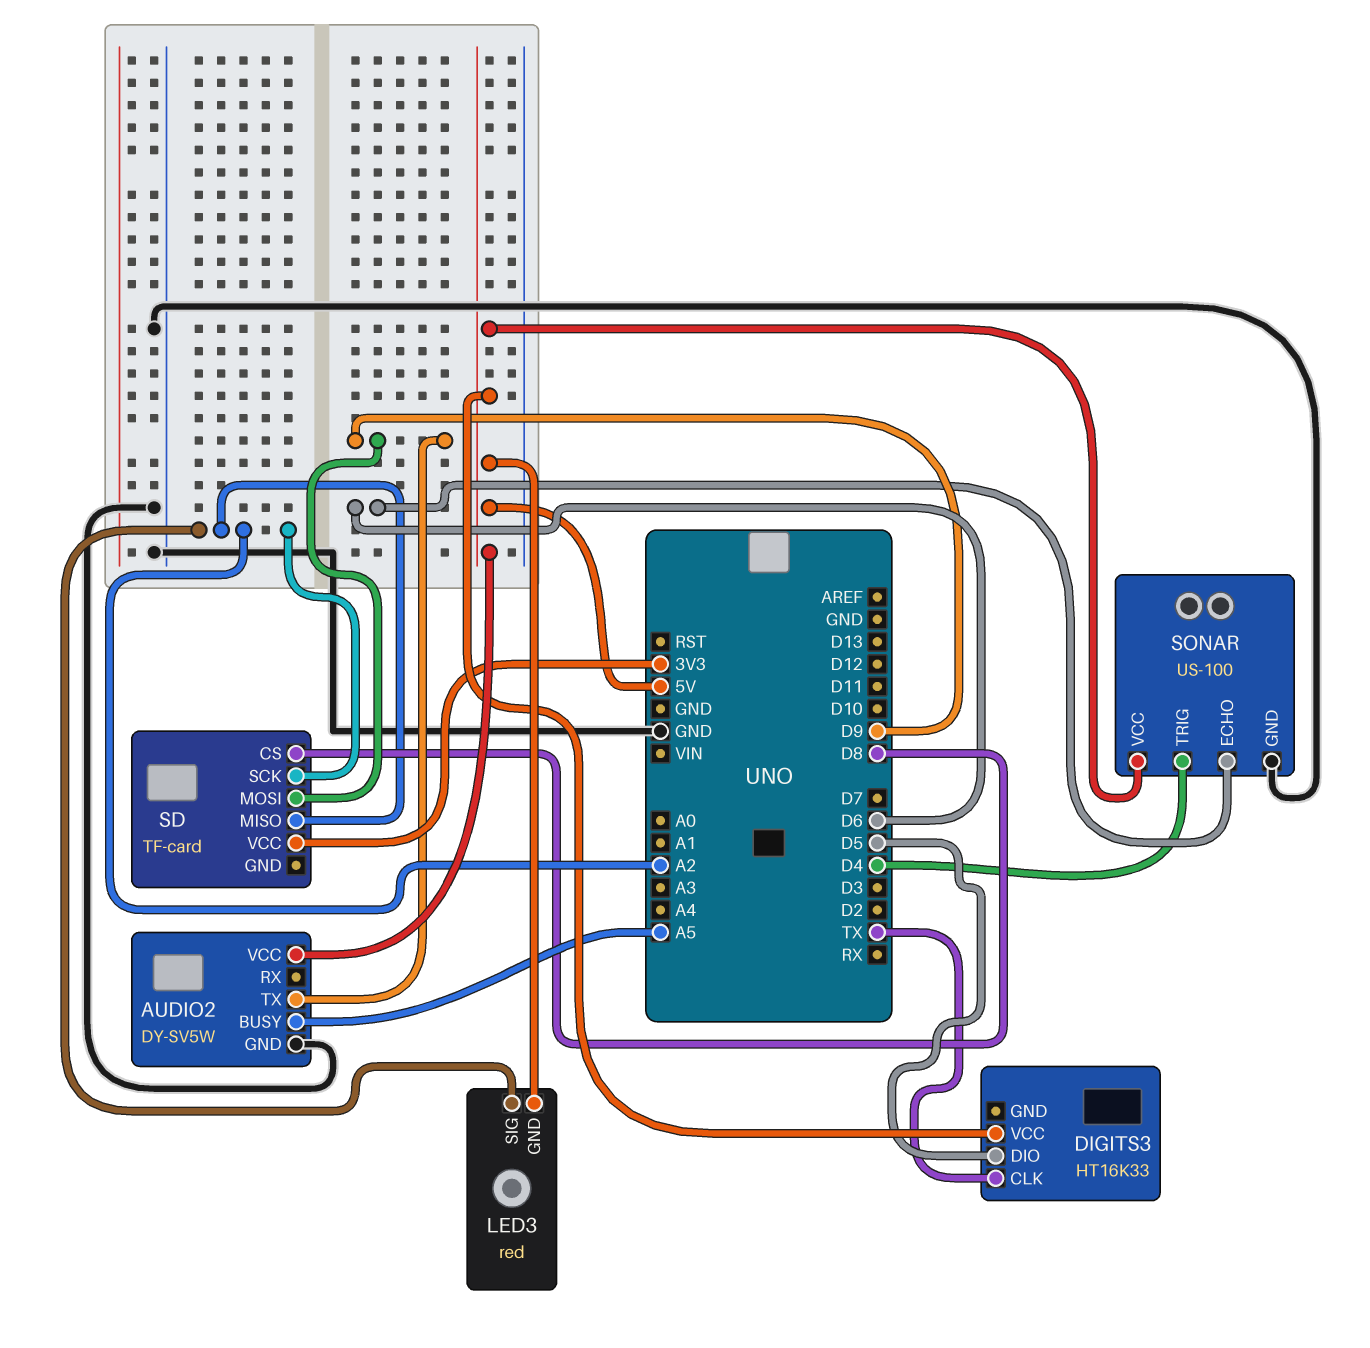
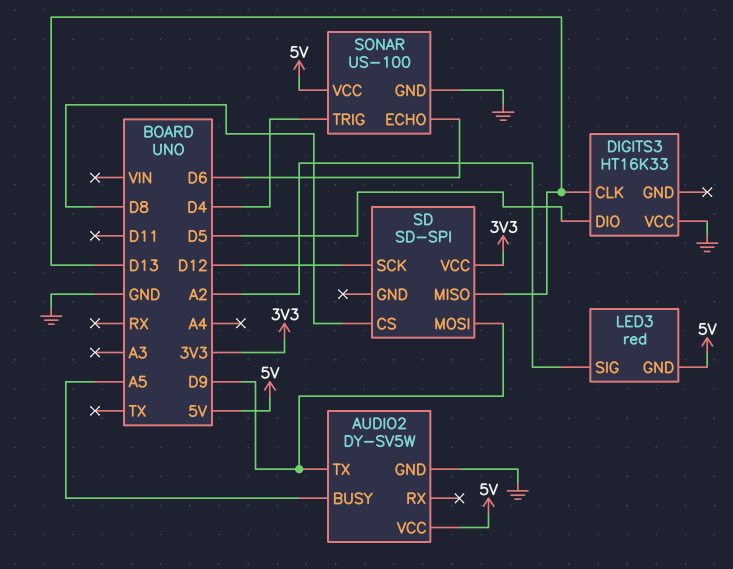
DIGITS3 pin CLK: TX -> D13
DIGITS3 pin VCC: 5V -> GND
SD: TF-card -> SD-SPI
SD pin MISO: A2 -> D13
SD pin SCK: A2 -> D12

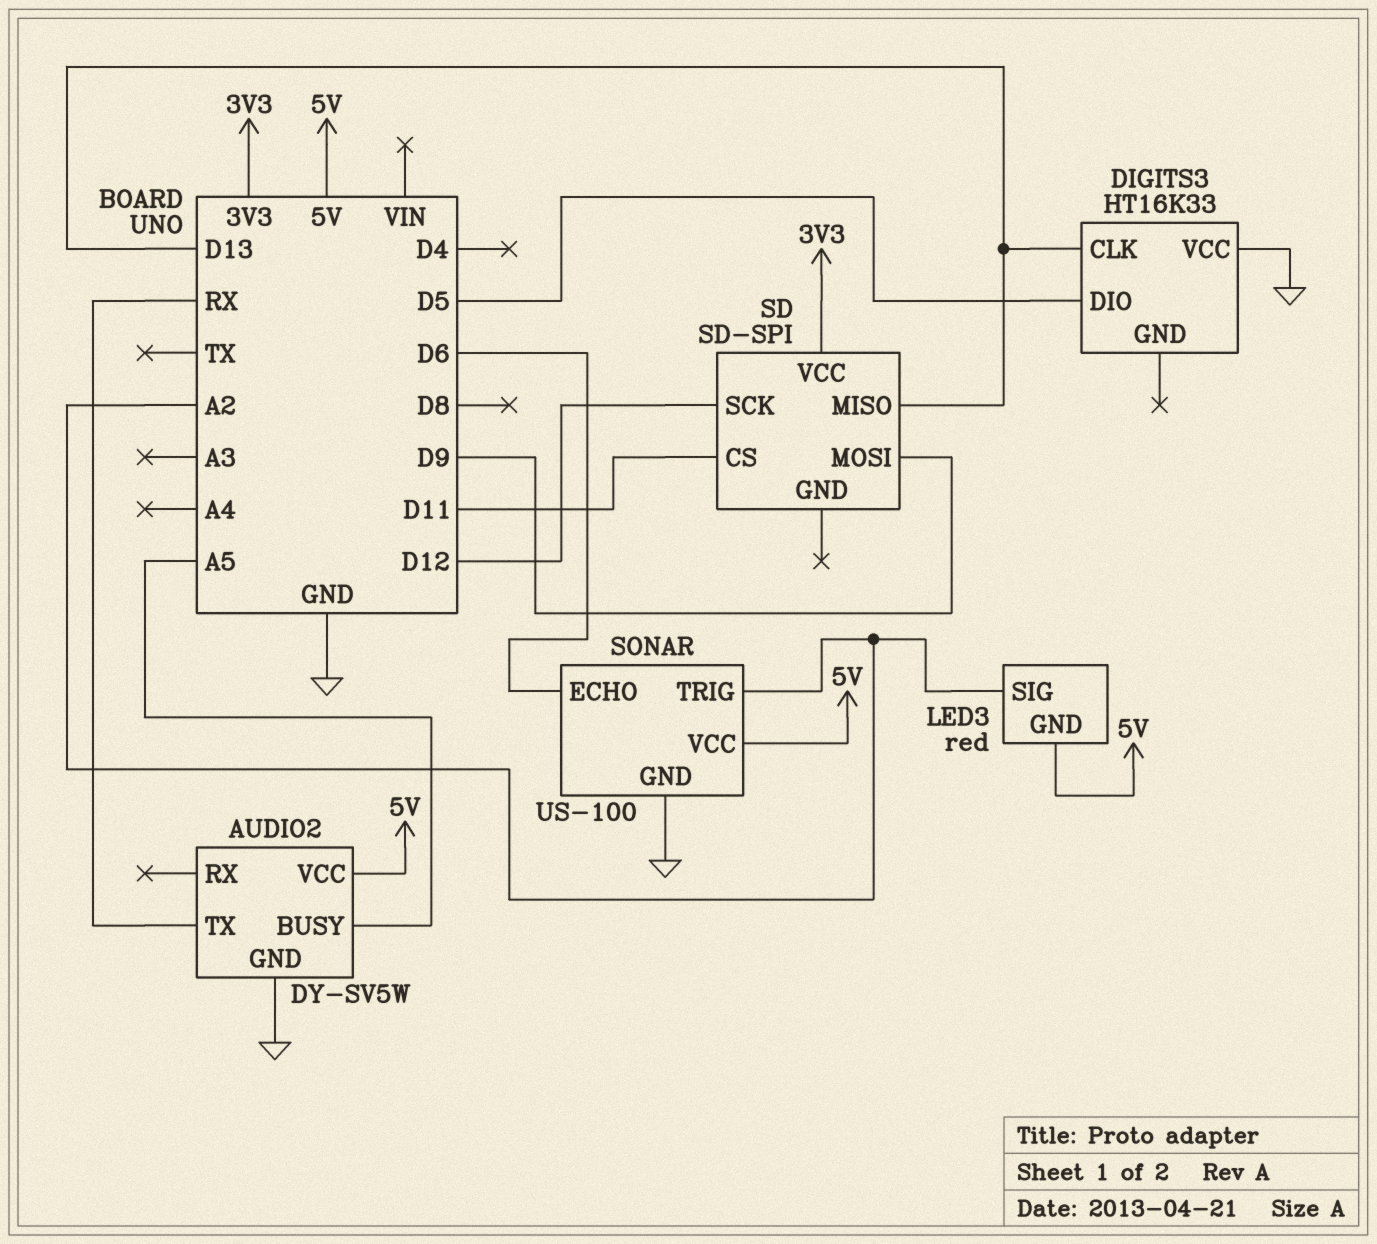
AUDIO2 pin TX: D9 -> RX
SD pin CS: D8 -> D11
SONAR pin TRIG: D4 -> A2

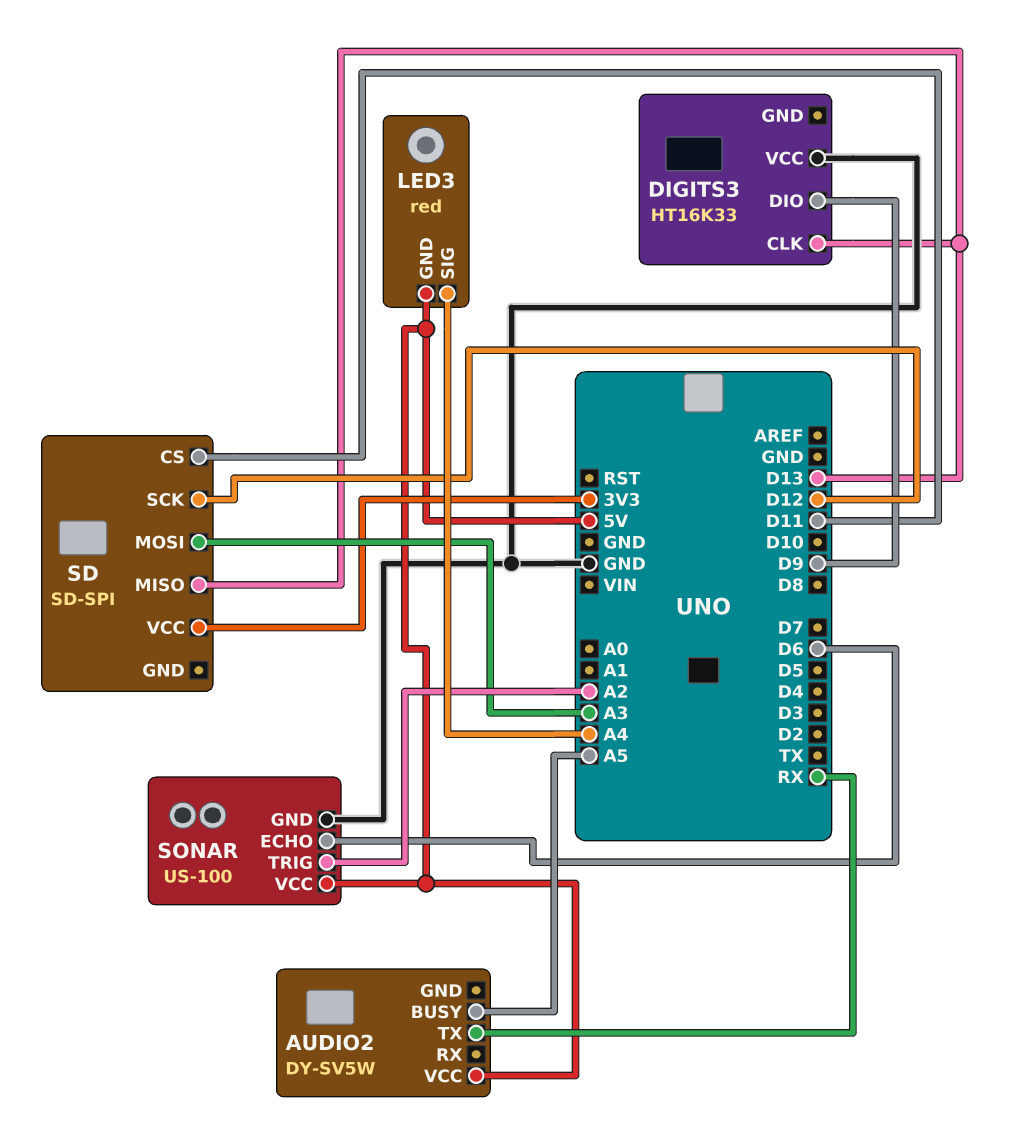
AUDIO2 pin GND: GND -> none
DIGITS3 pin DIO: D5 -> D9
LED3 pin SIG: A2 -> A4
SD pin MOSI: D9 -> A3

